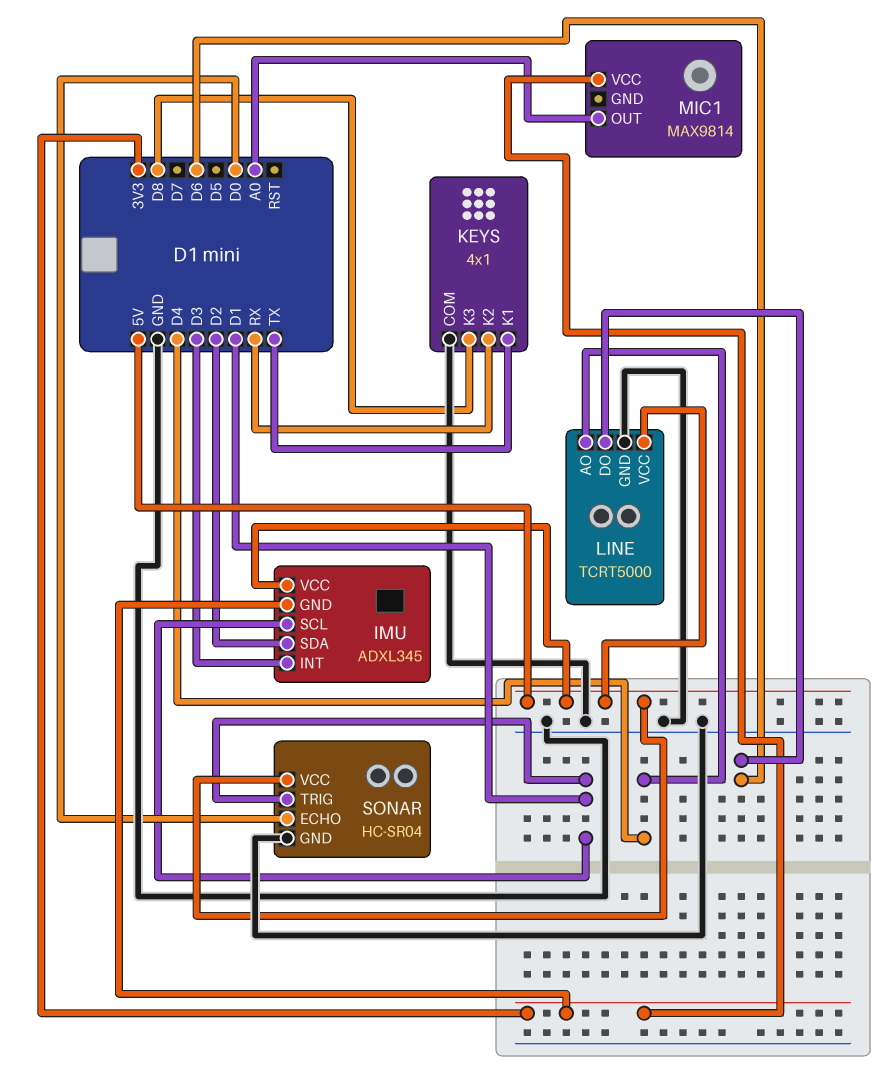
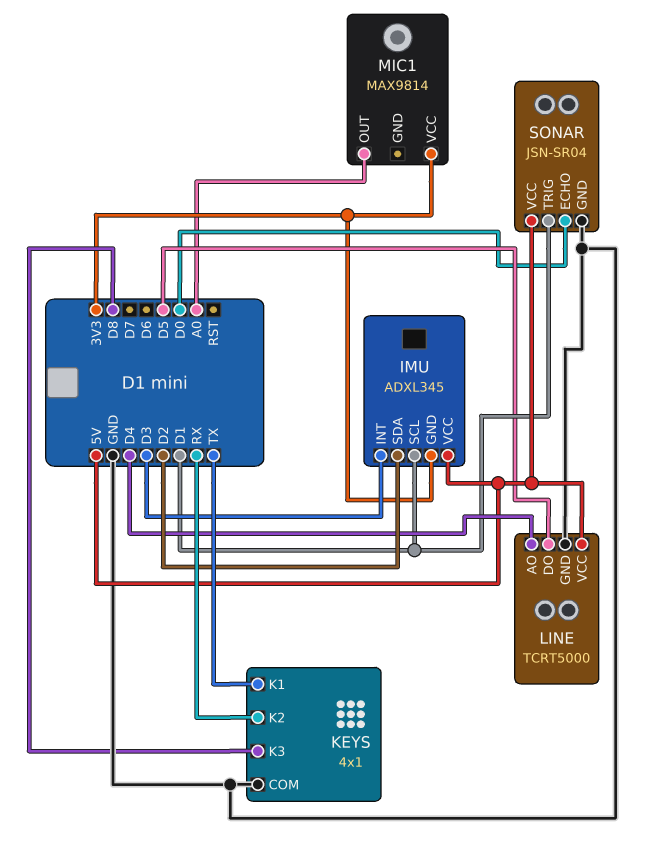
LINE pin DO: D6 -> D5
SONAR: HC-SR04 -> JSN-SR04

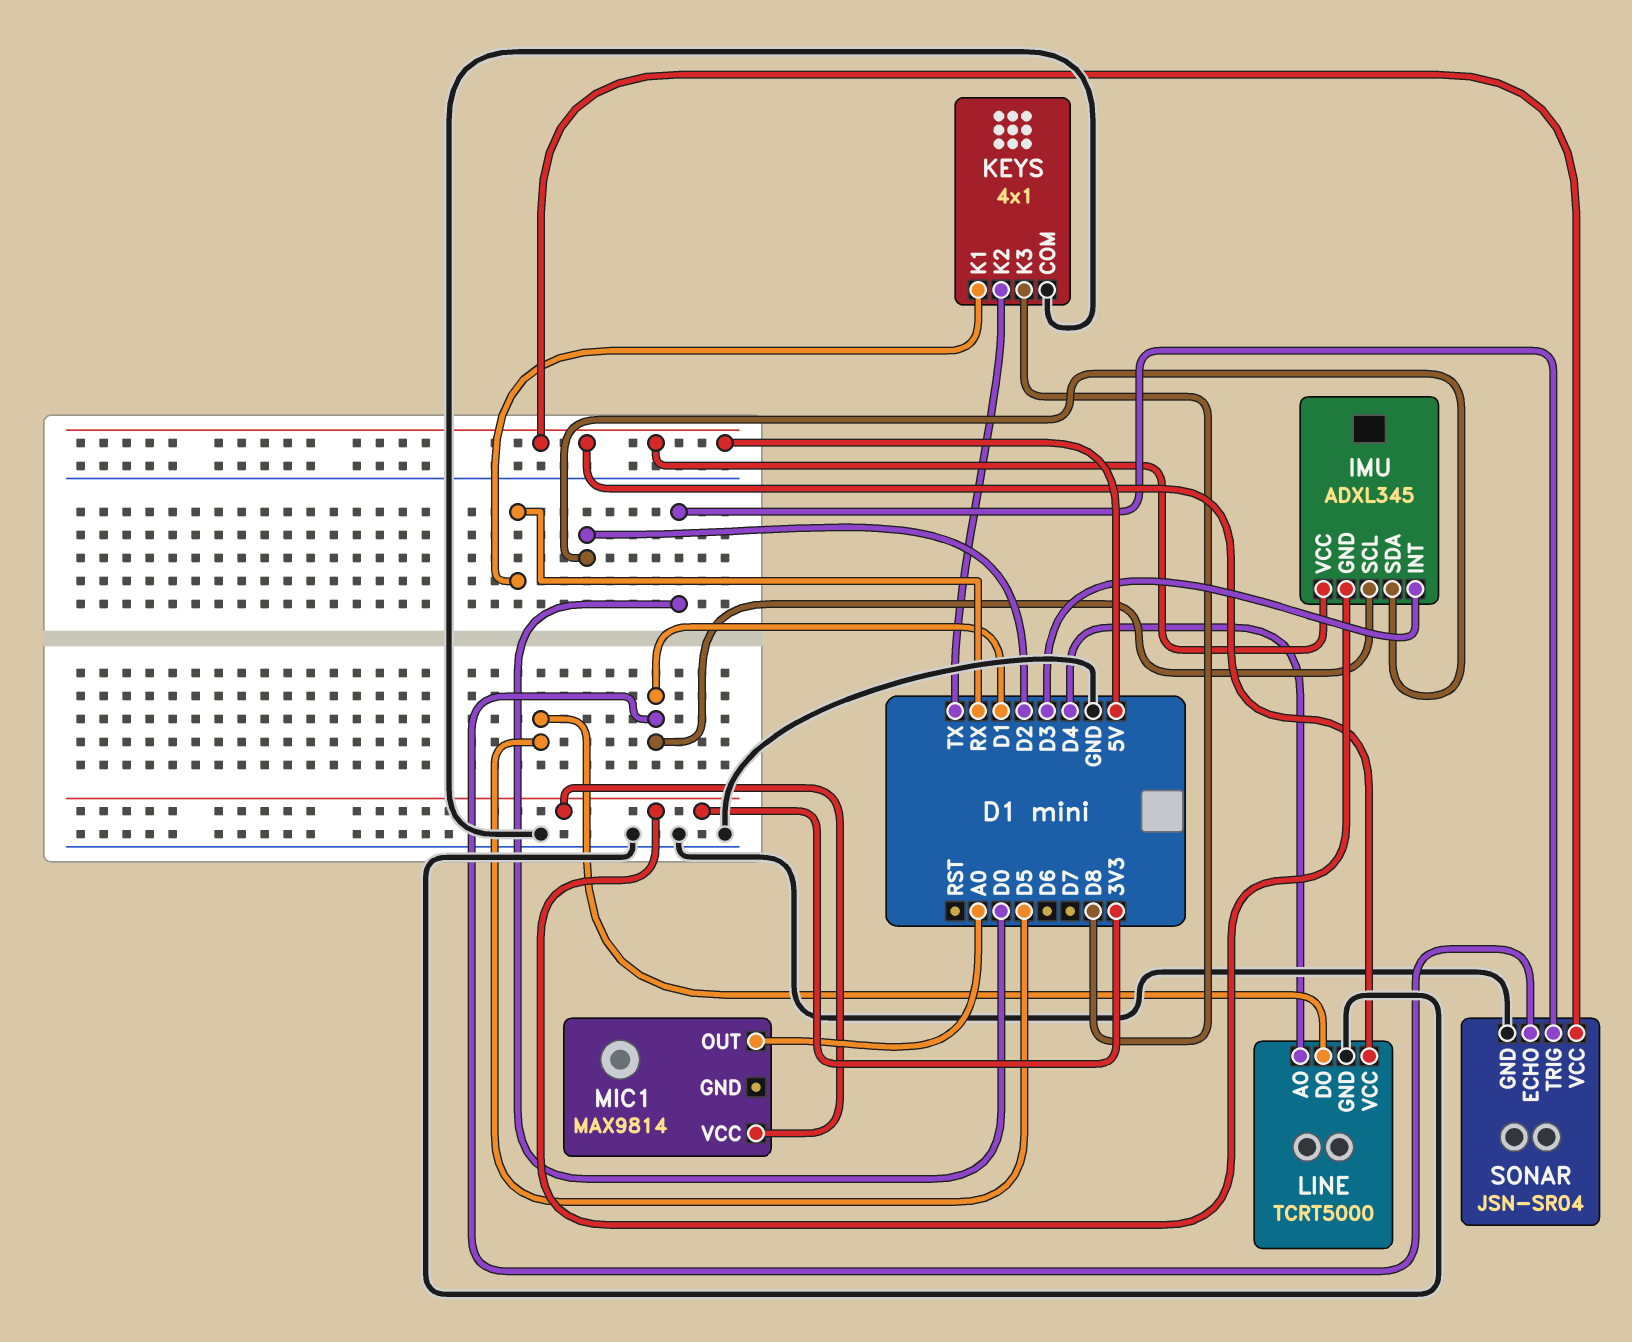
KEYS pin K1: TX -> RX
KEYS pin K2: RX -> TX
SONAR pin ECHO: D0 -> D1
SONAR pin TRIG: D1 -> D0

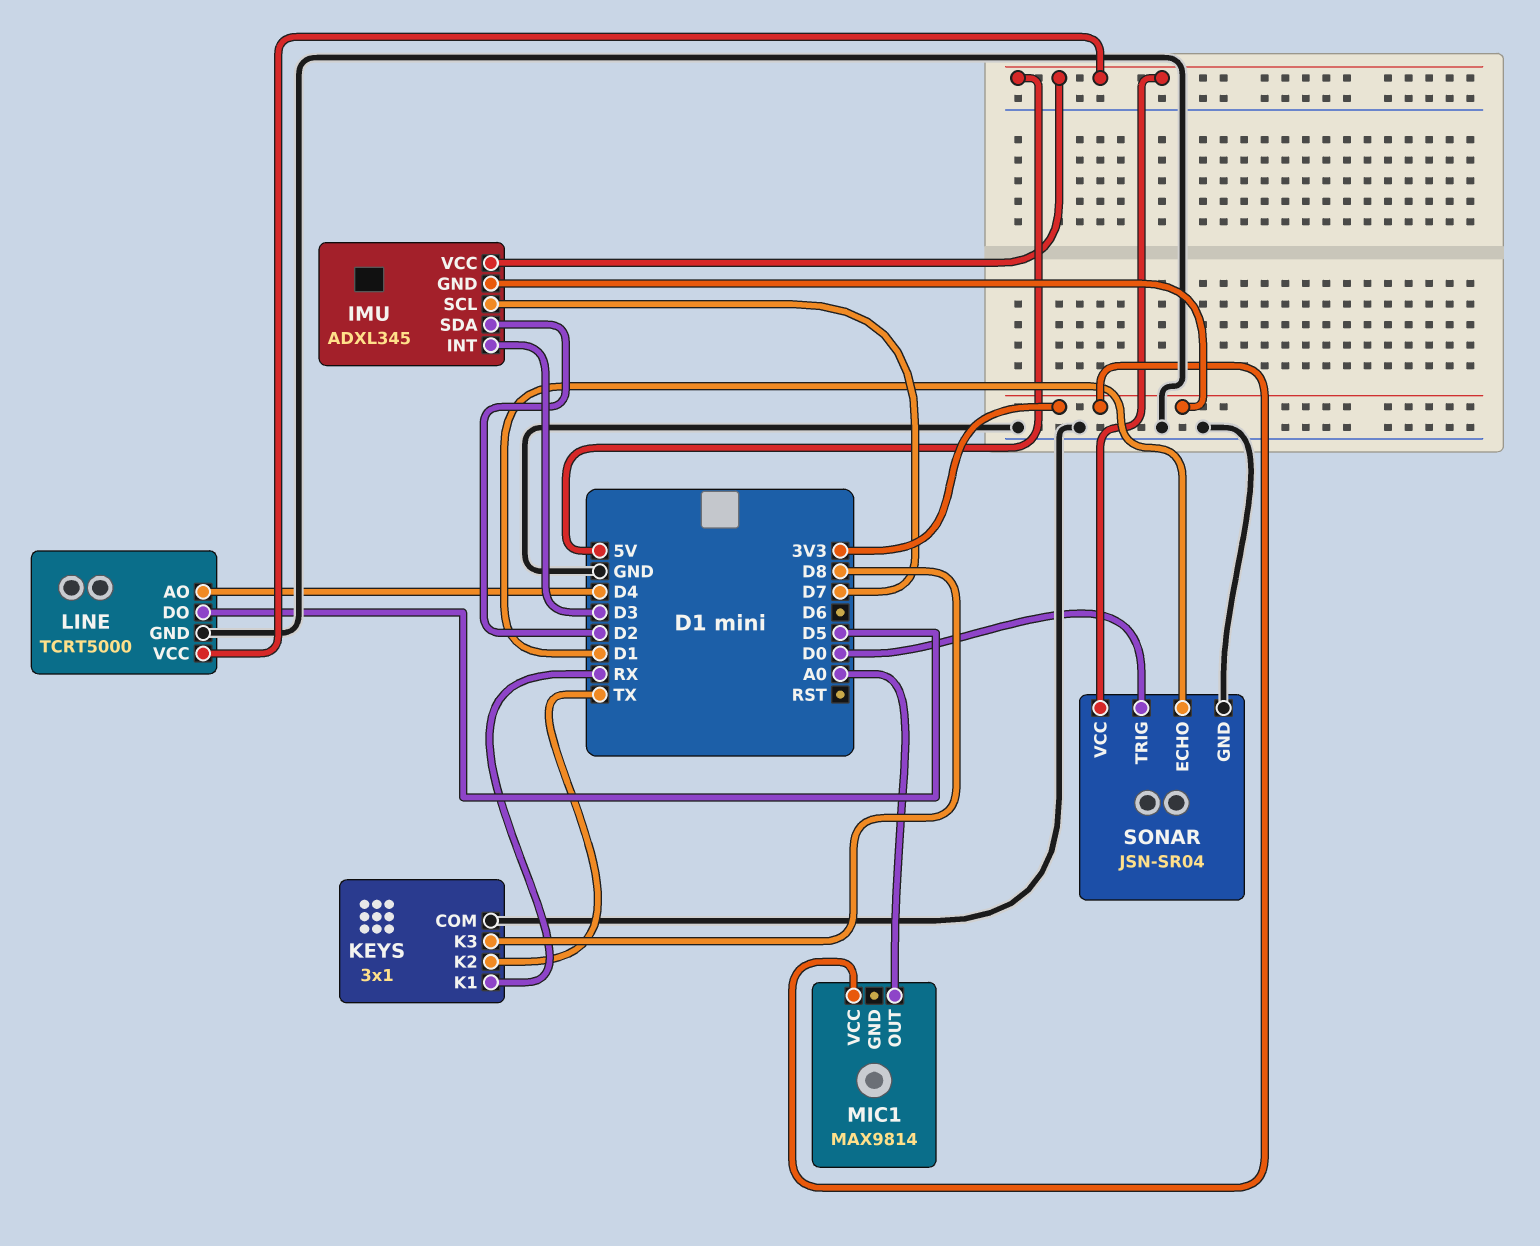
IMU pin SCL: D1 -> D7
KEYS: 4x1 -> 3x1

